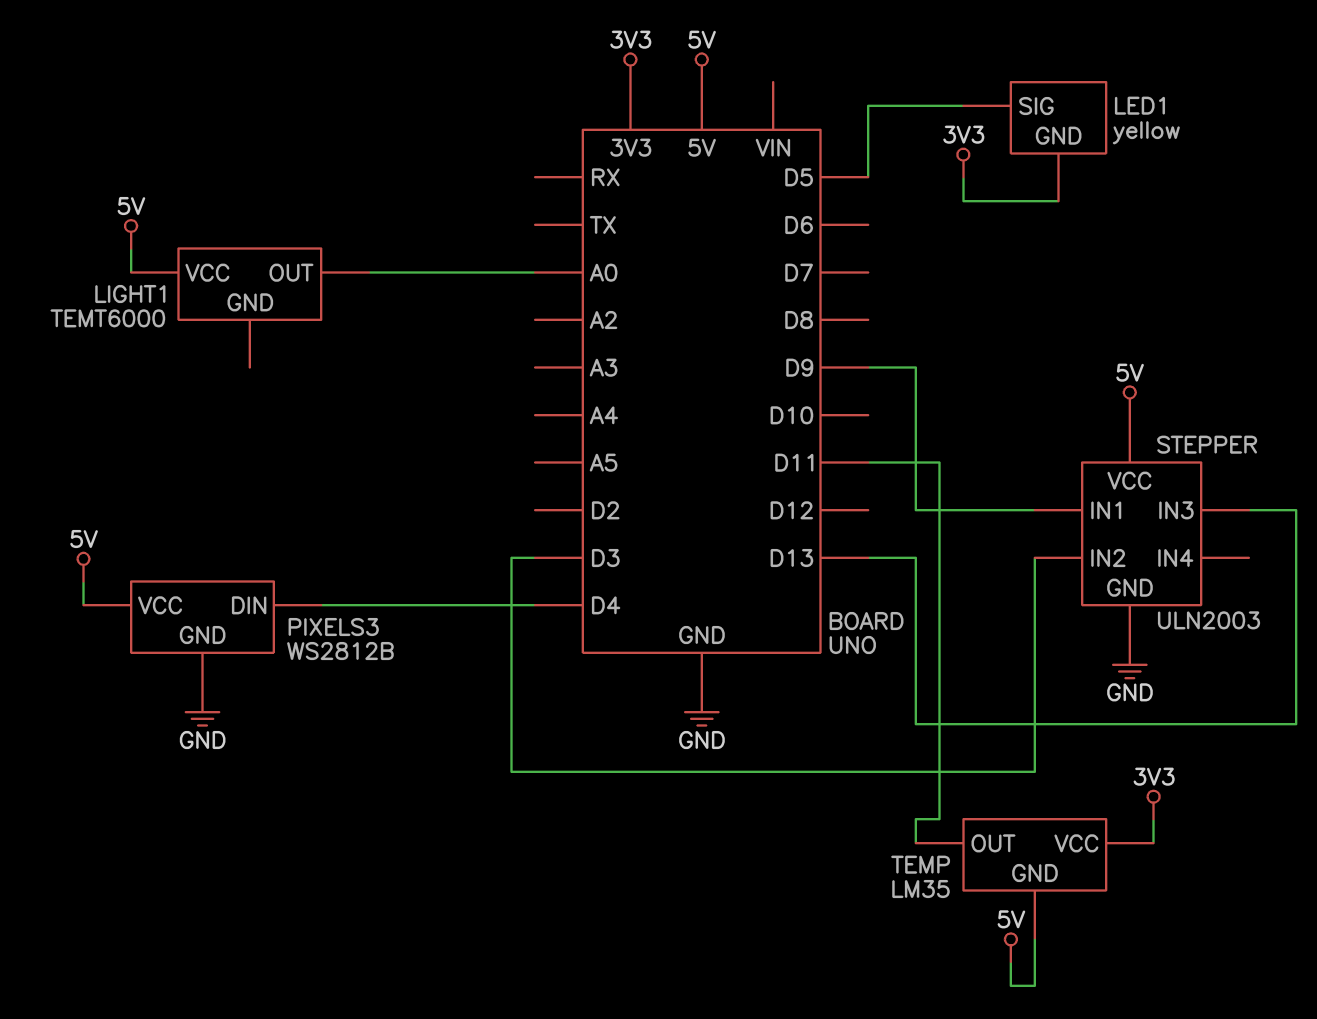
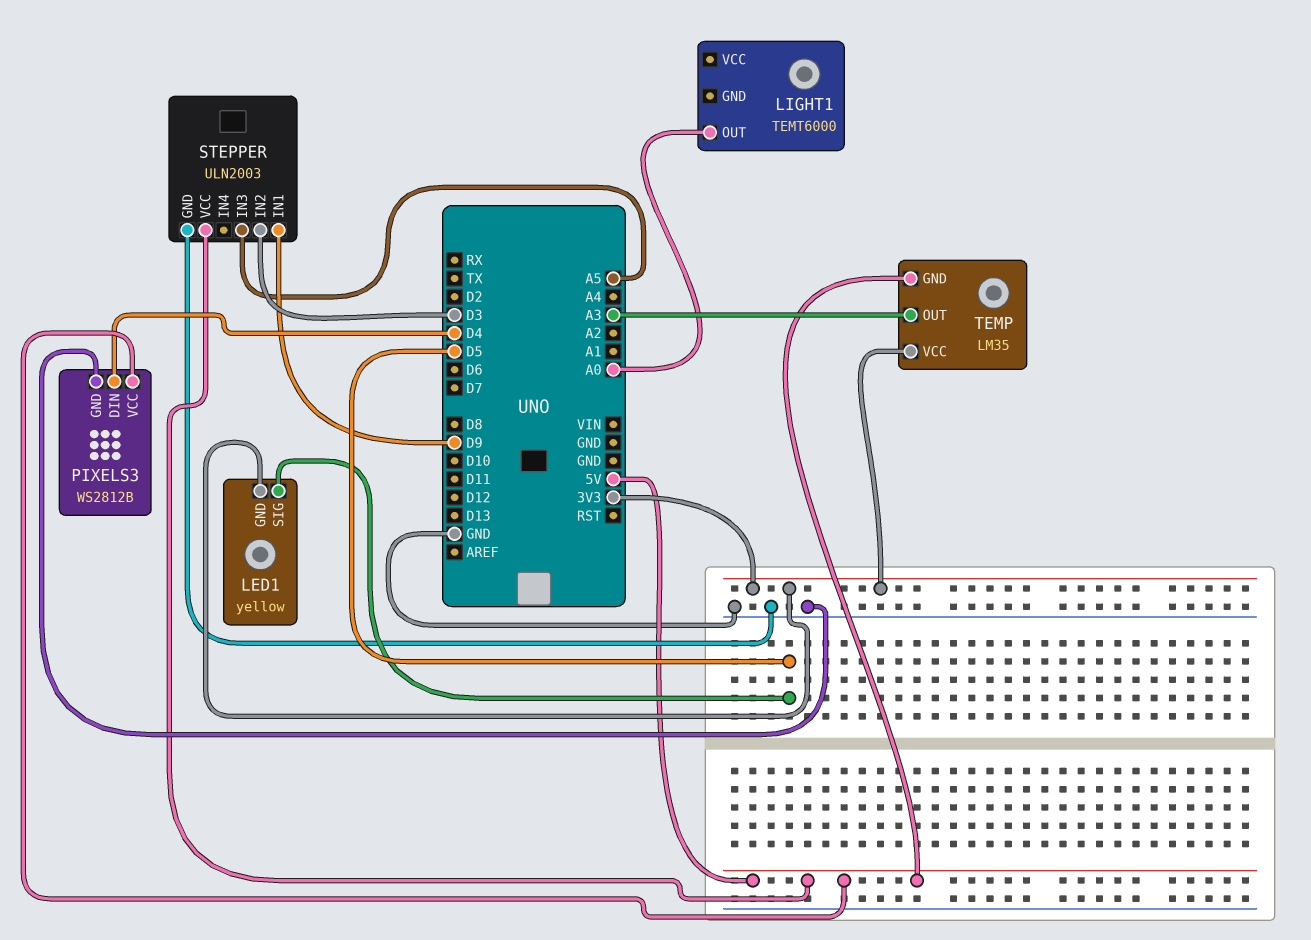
LIGHT1 pin VCC: 5V -> none
STEPPER pin IN3: D13 -> A5
TEMP pin OUT: D11 -> A3

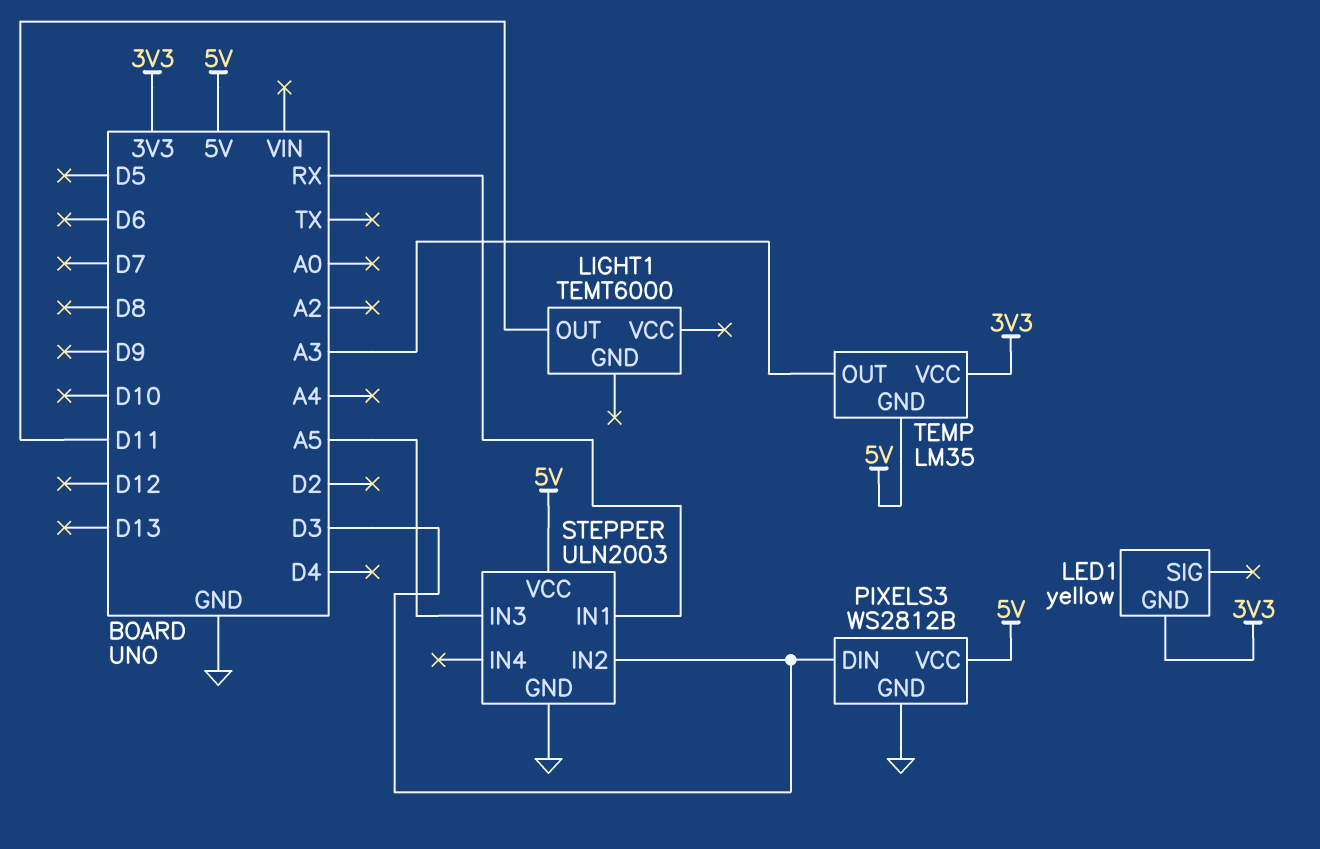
LED1 pin SIG: D5 -> none
LIGHT1 pin OUT: A0 -> D11
PIXELS3 pin DIN: D4 -> D3
STEPPER pin IN1: D9 -> RX

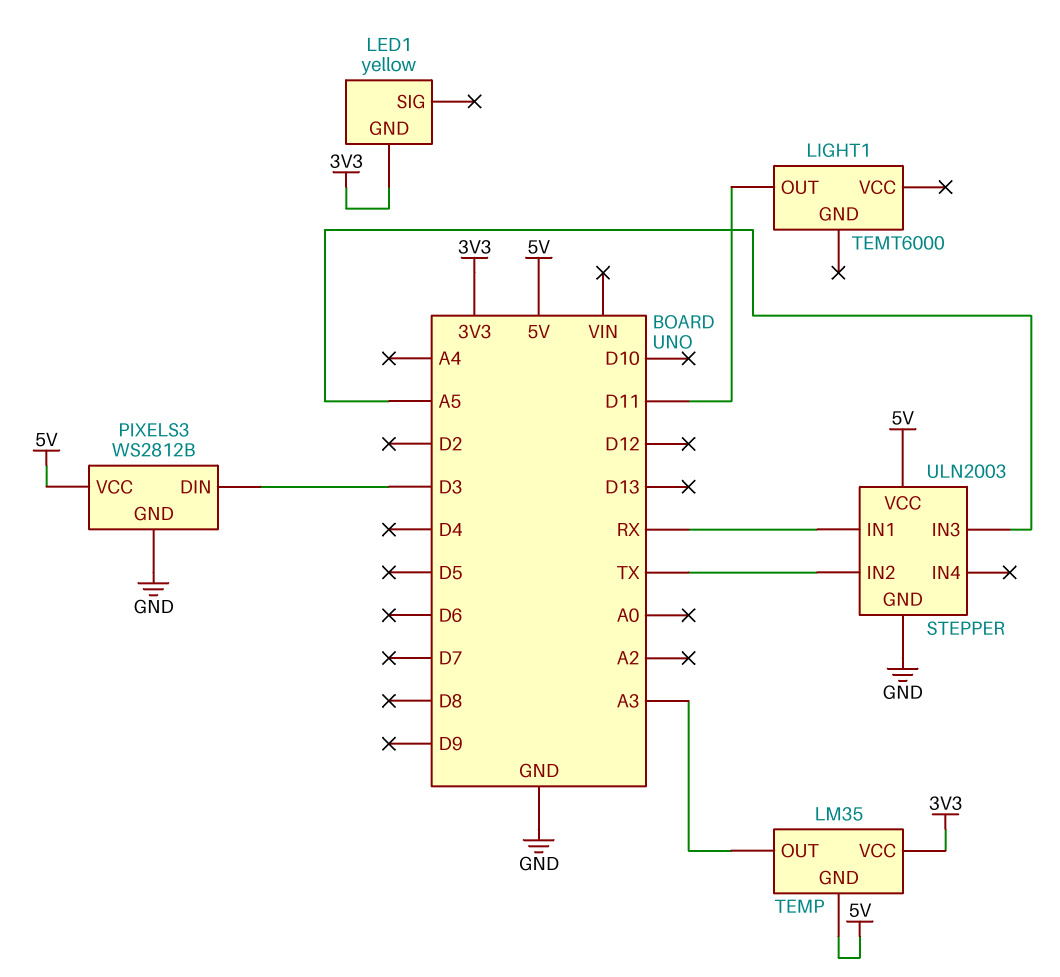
STEPPER pin IN2: D3 -> TX

